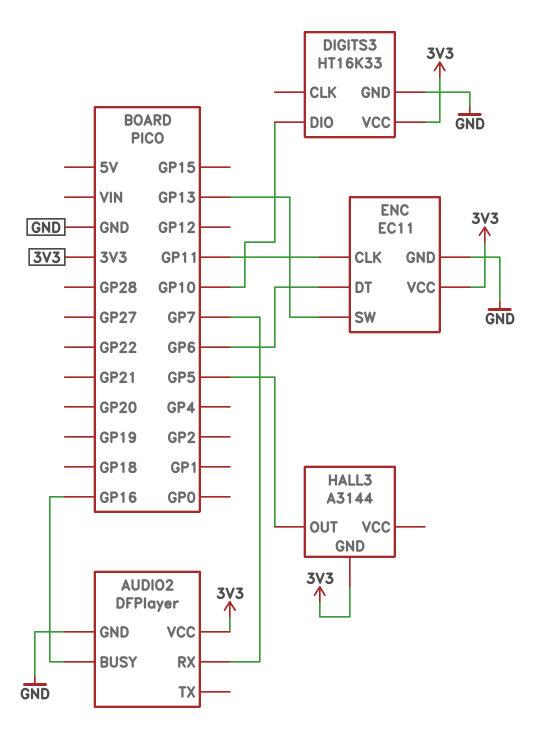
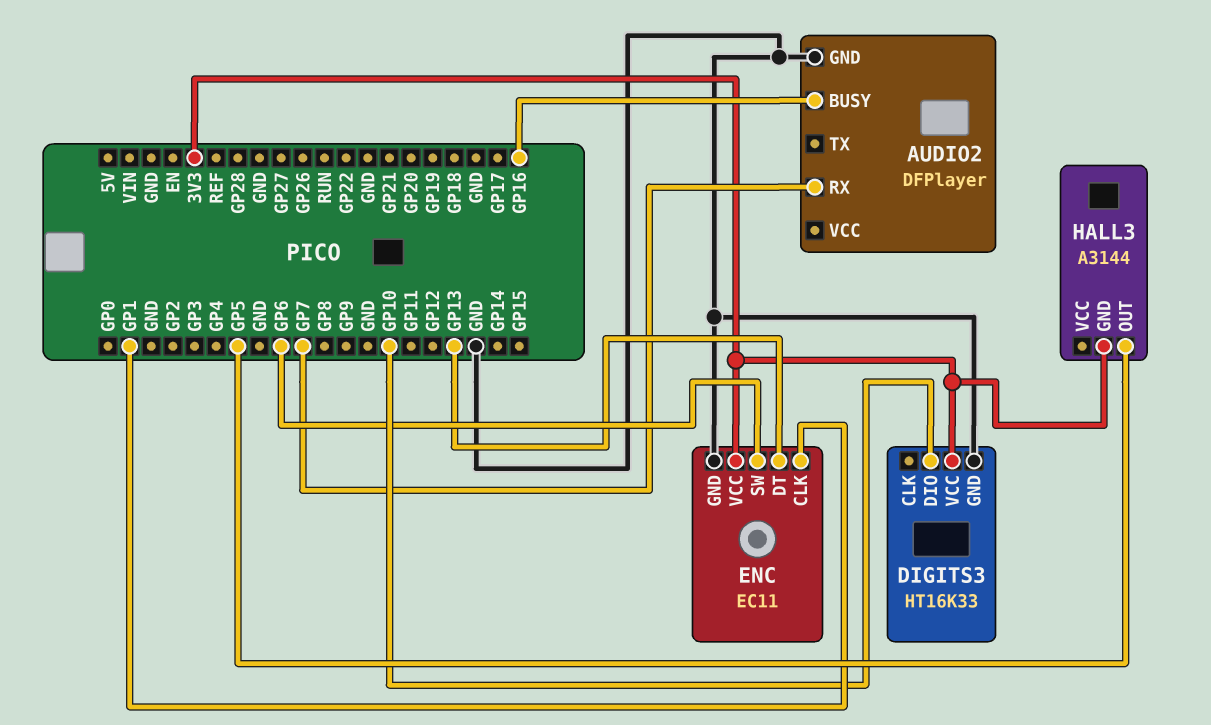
AUDIO2 pin VCC: 3V3 -> none
ENC pin CLK: GP11 -> GP1
ENC pin DT: GP6 -> GP13
ENC pin SW: GP13 -> GP6

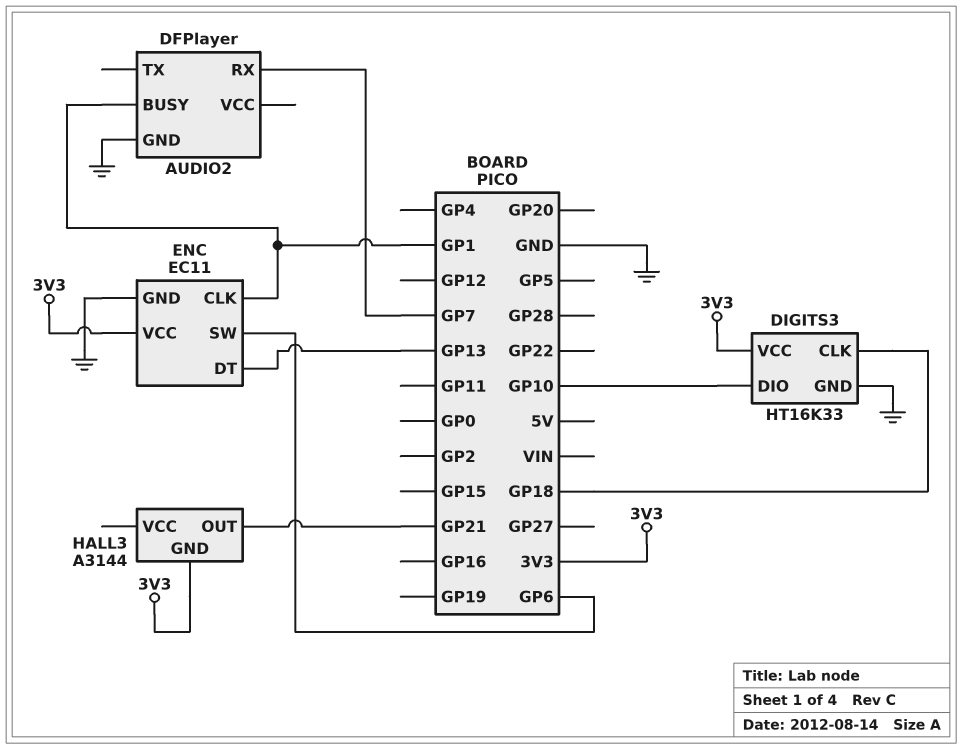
AUDIO2 pin BUSY: GP16 -> GP1
DIGITS3 pin CLK: none -> GP18
HALL3 pin OUT: GP5 -> GP21

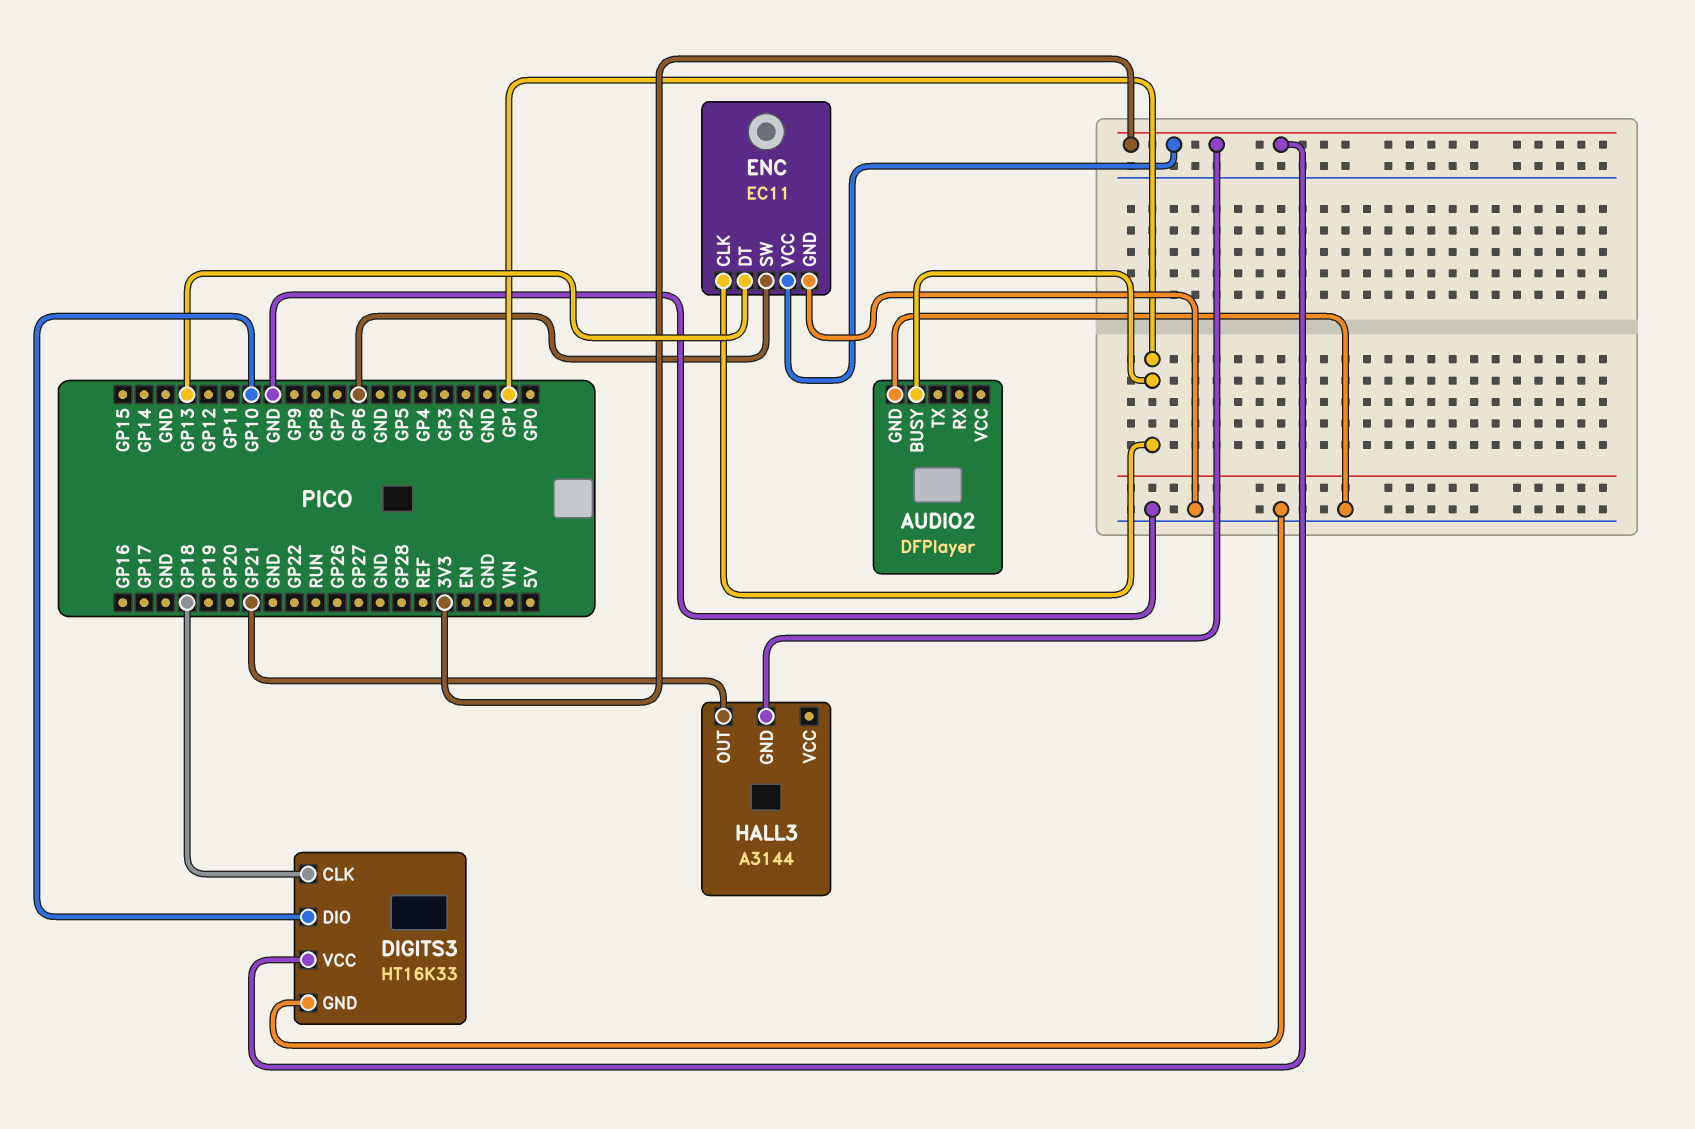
AUDIO2 pin RX: GP7 -> none

